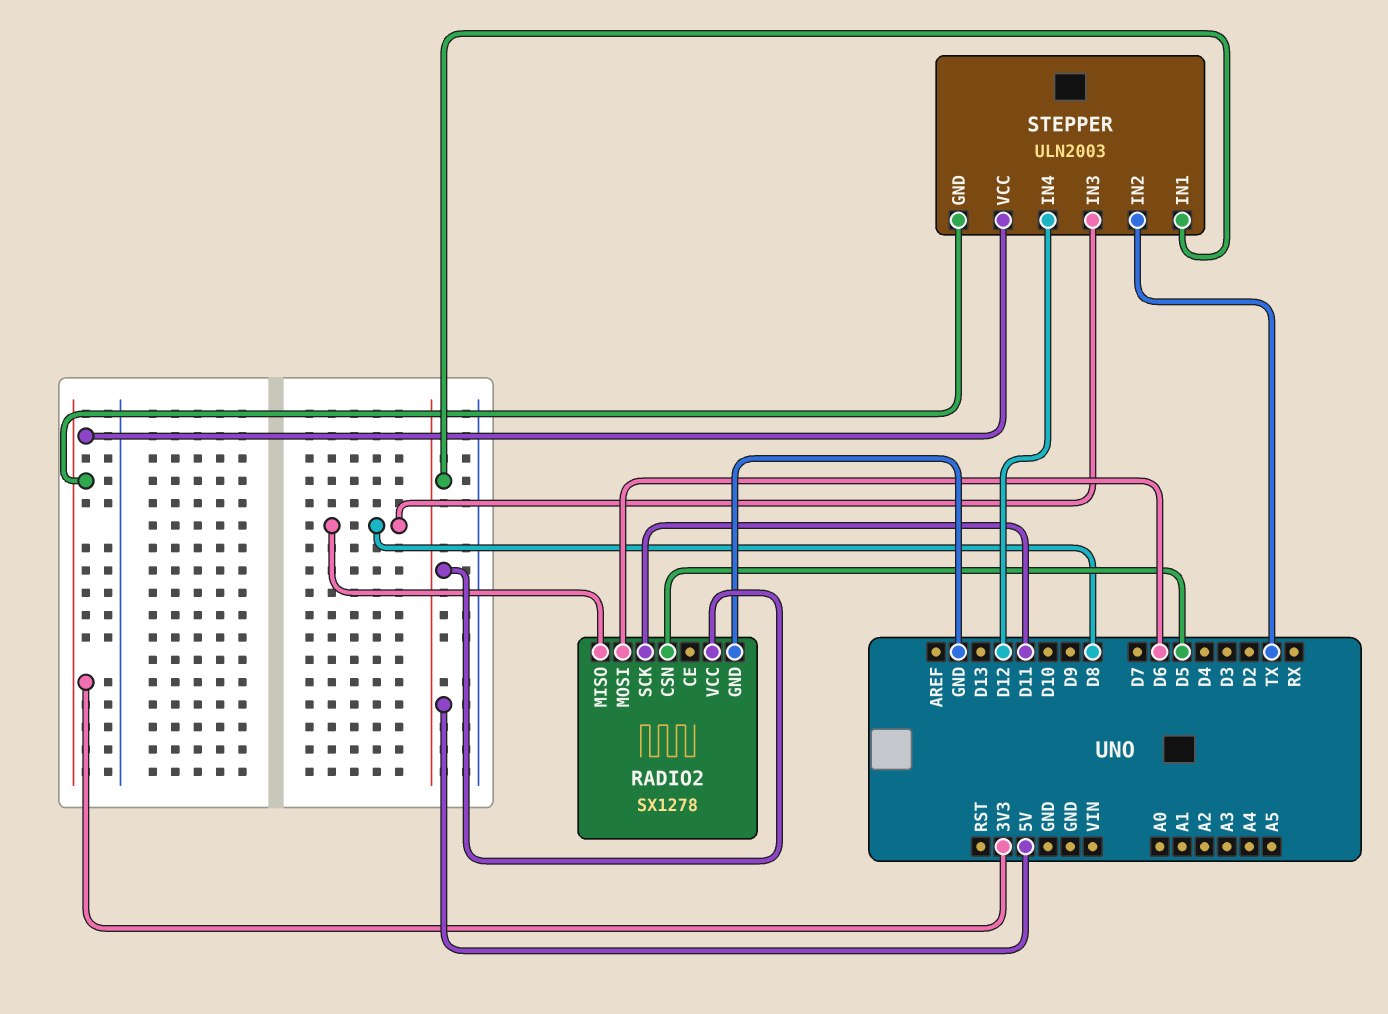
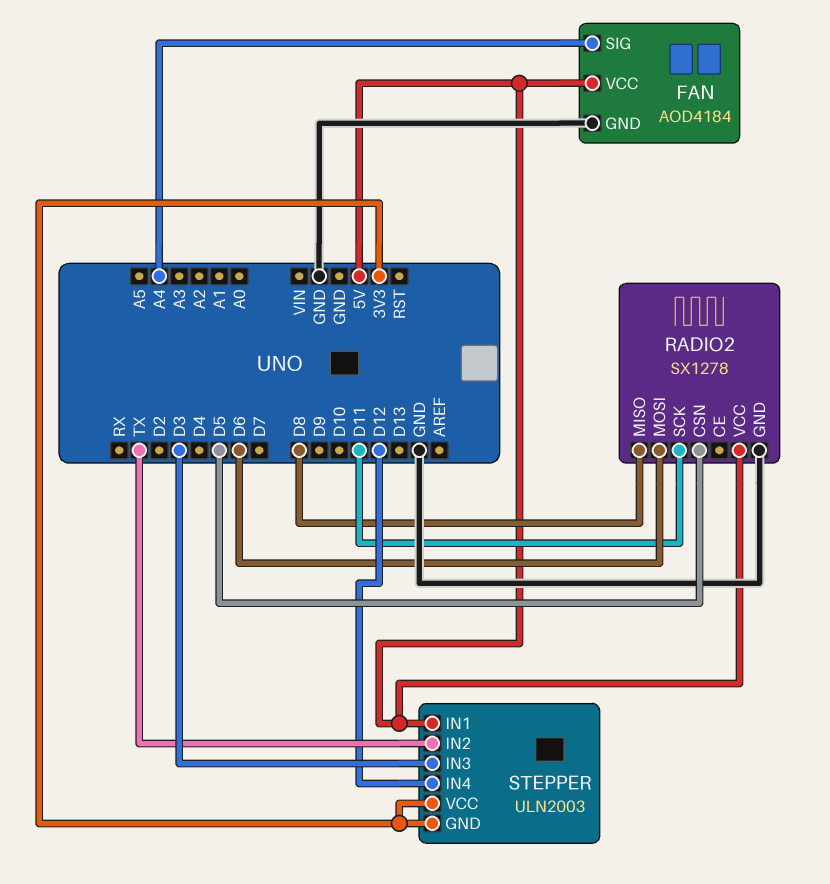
FAN: none -> AOD4184
FAN pin GND: none -> GND
FAN pin SIG: none -> A4
FAN pin VCC: none -> 5V
STEPPER pin IN3: D8 -> D3

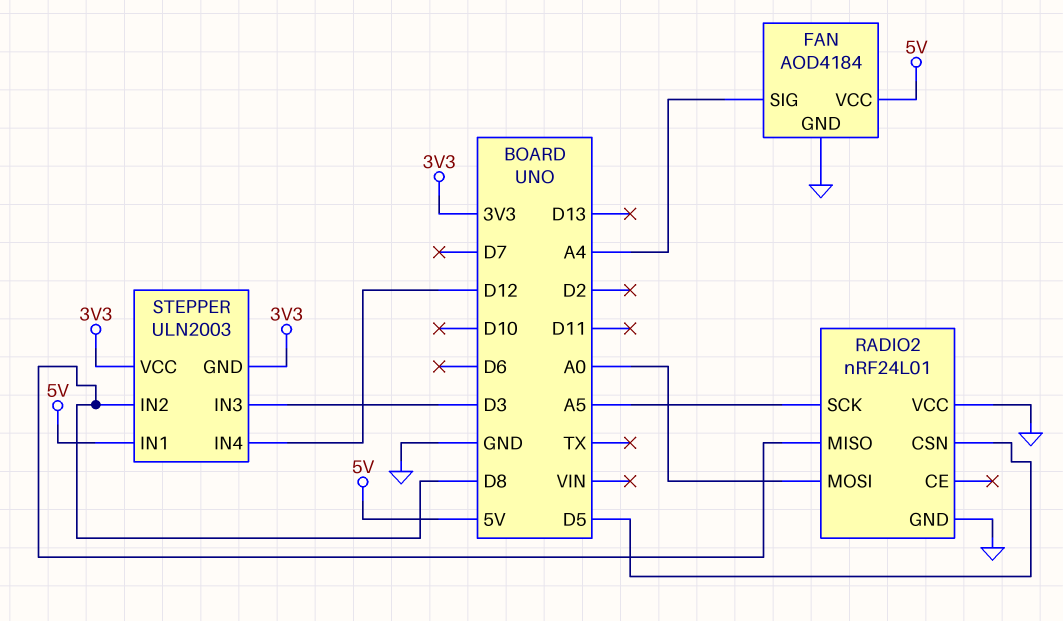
RADIO2: SX1278 -> nRF24L01
RADIO2 pin MOSI: D6 -> A0
RADIO2 pin SCK: D11 -> A5
RADIO2 pin VCC: 5V -> GND
STEPPER pin IN2: TX -> D8

